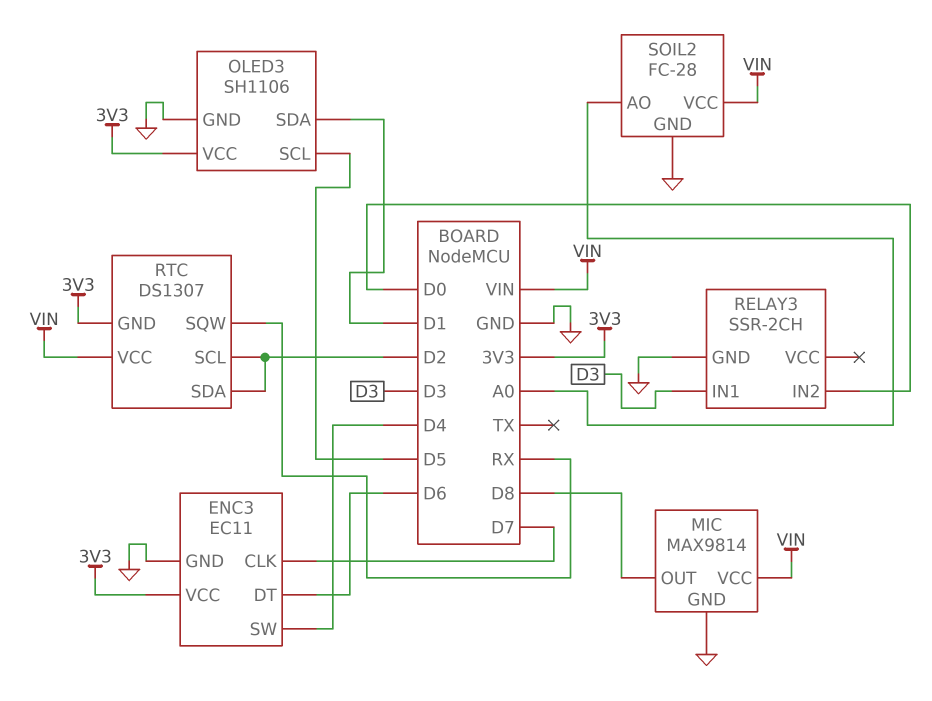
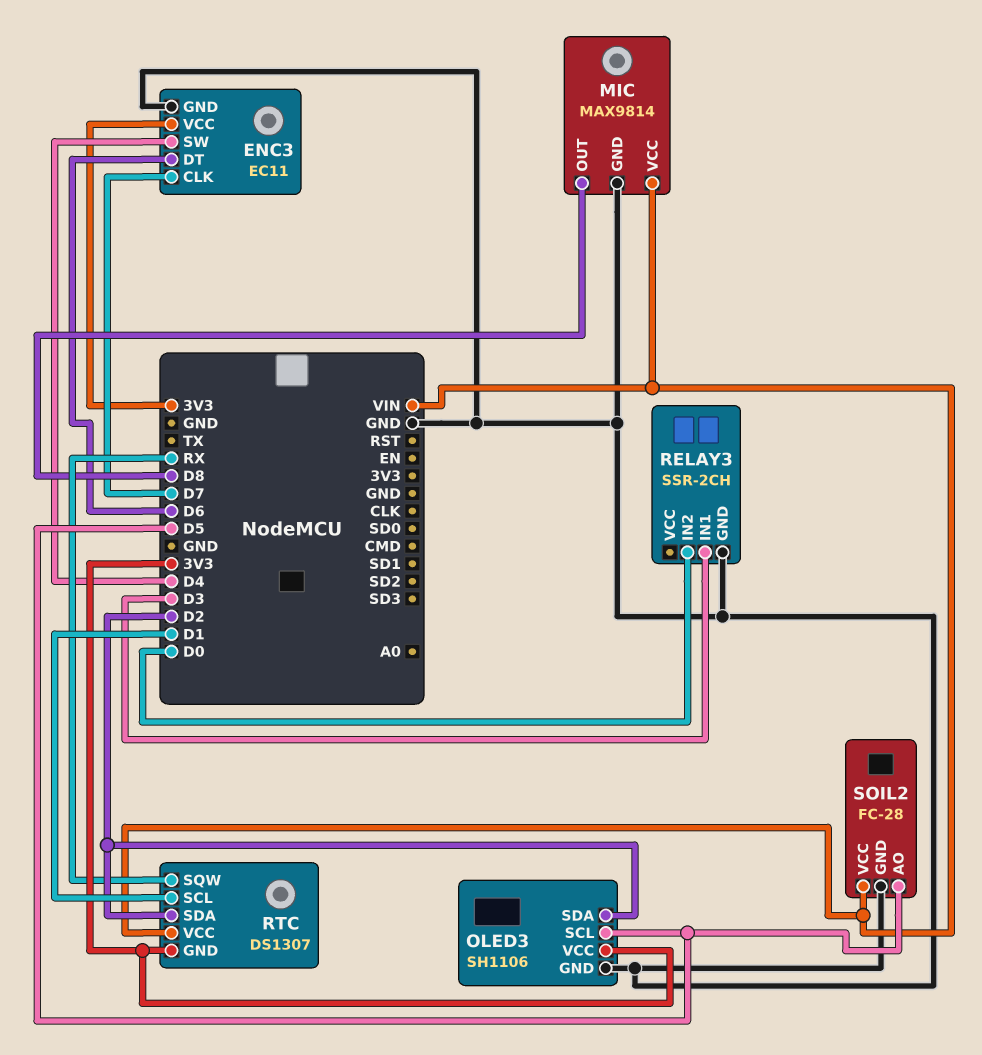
OLED3 pin SDA: D1 -> D2
RTC pin SCL: D2 -> D1
SOIL2 pin AO: A0 -> D5

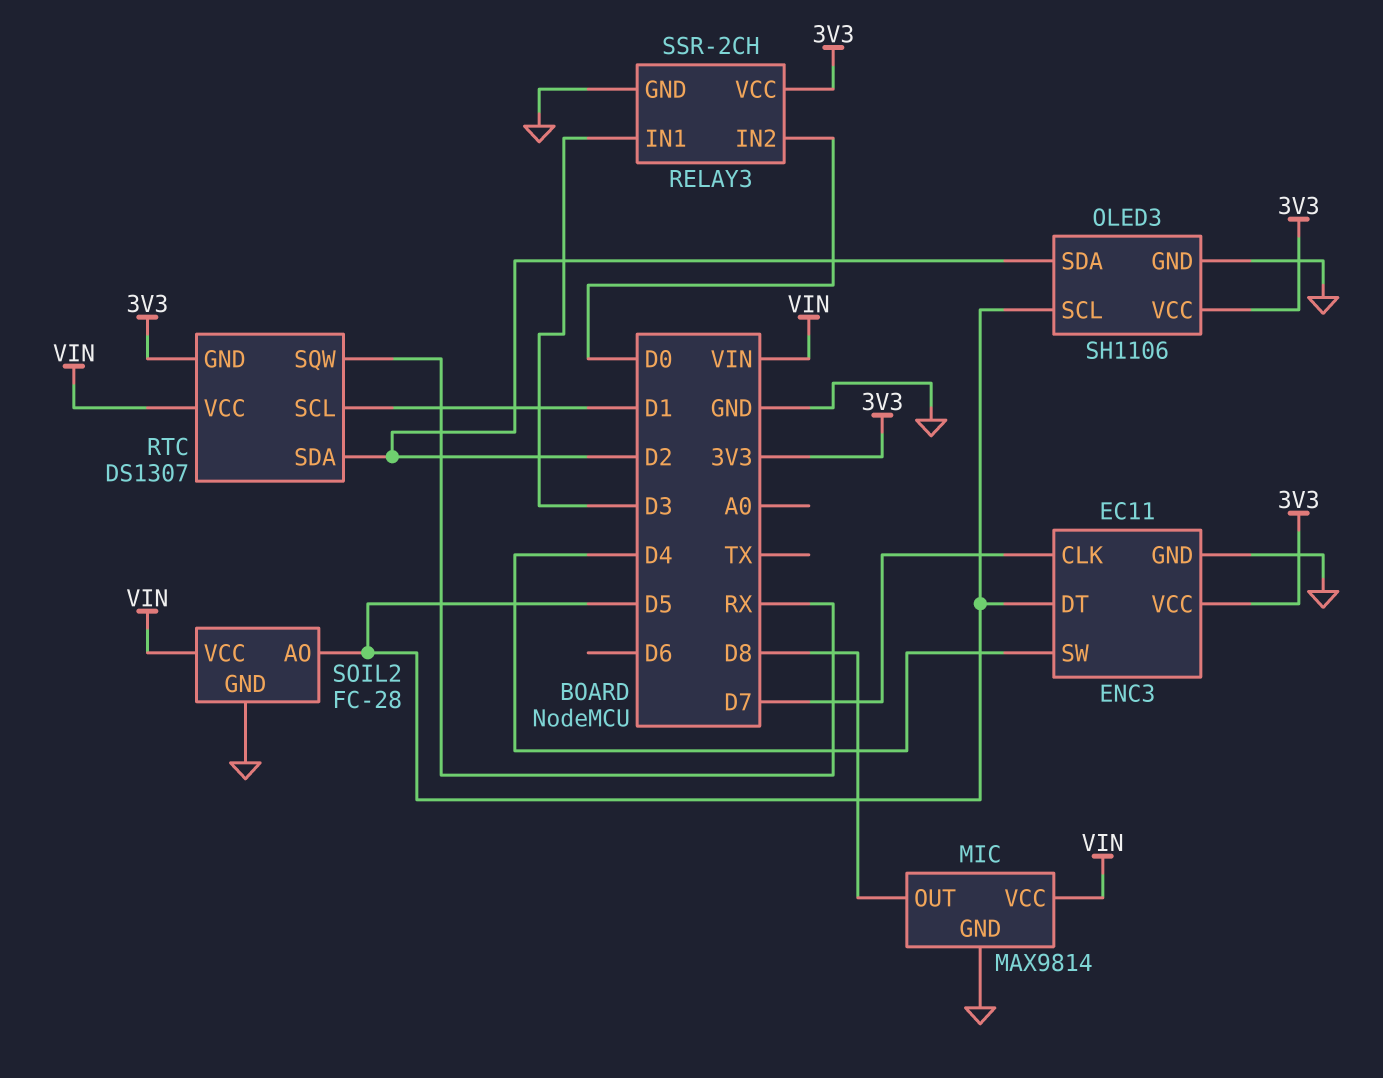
ENC3 pin DT: D6 -> D5
RELAY3 pin VCC: none -> 3V3

